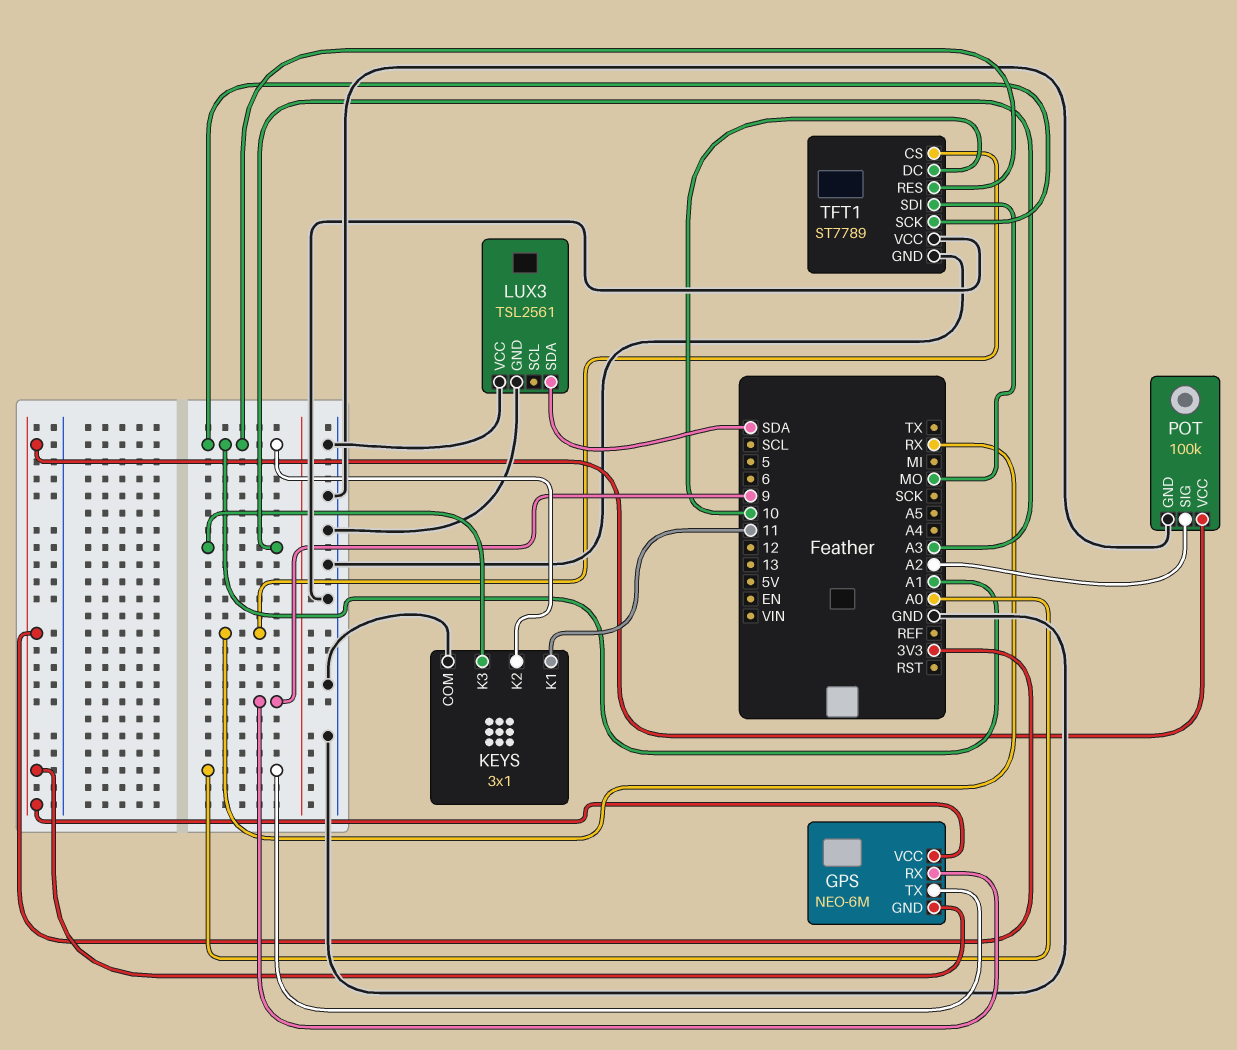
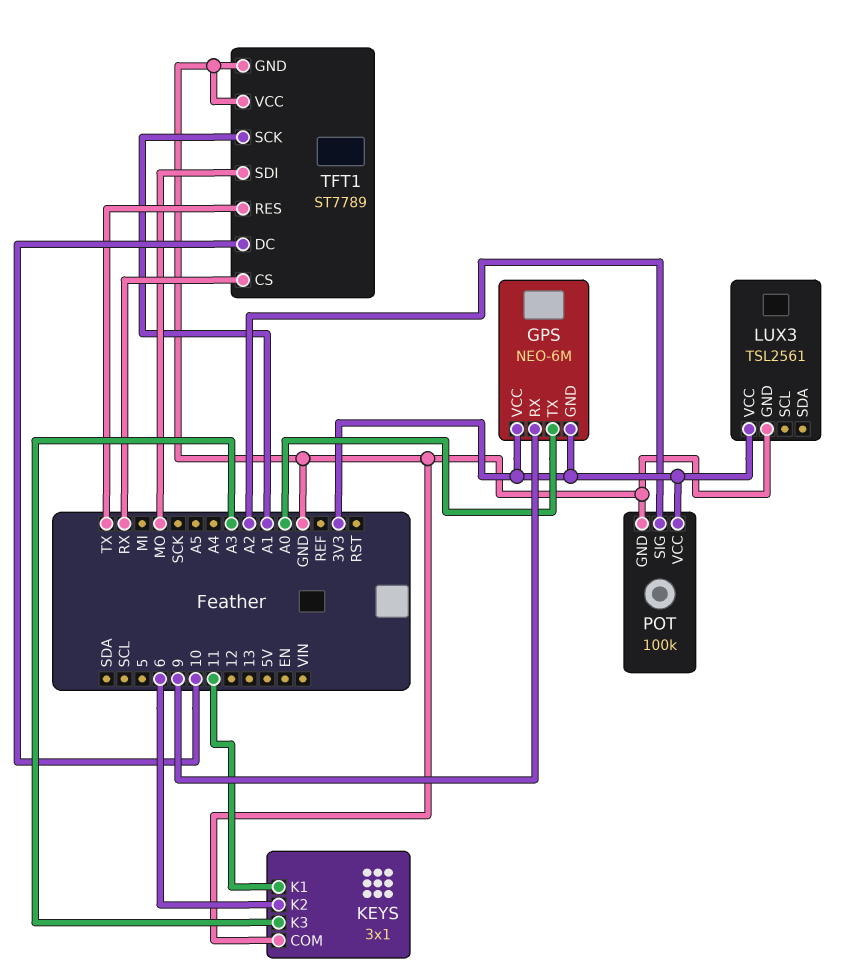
KEYS pin K2: A1 -> 6
LUX3 pin SDA: SDA -> none
LUX3 pin VCC: GND -> 3V3
TFT1 pin RES: A1 -> TX

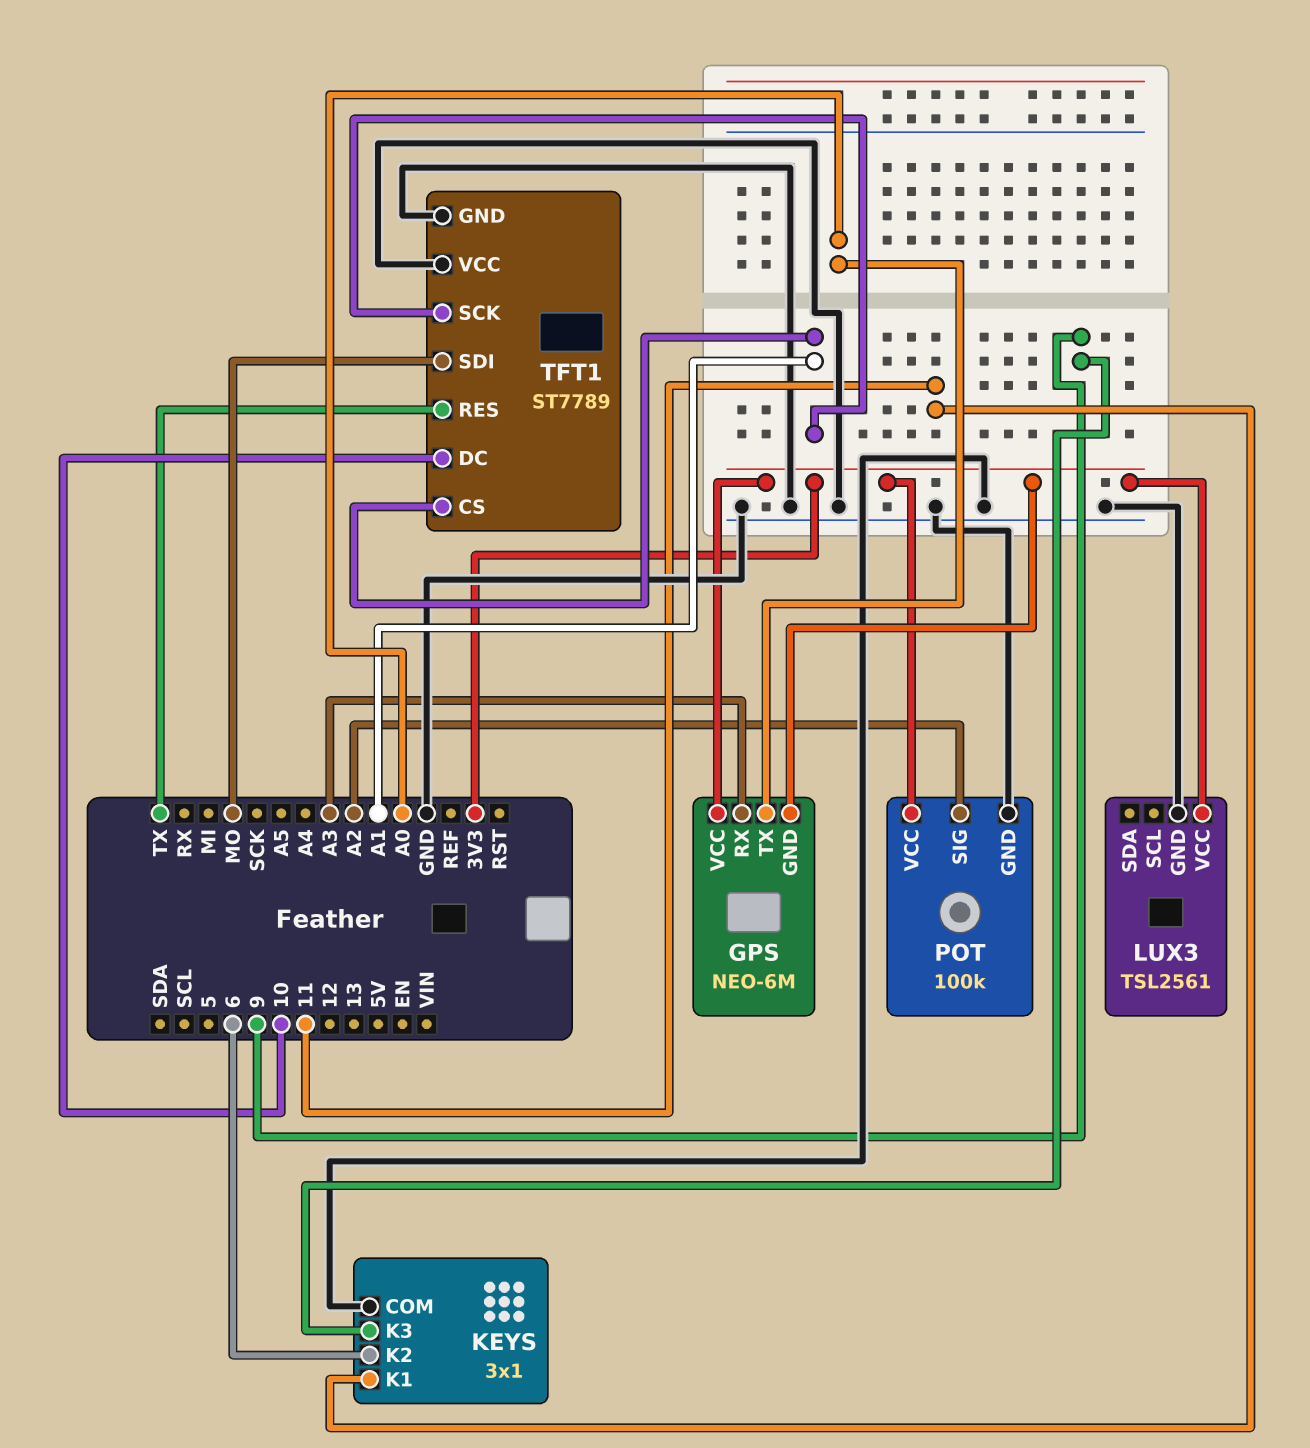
GPS pin RX: 9 -> A3
KEYS pin K3: A3 -> 9
TFT1 pin CS: RX -> A1

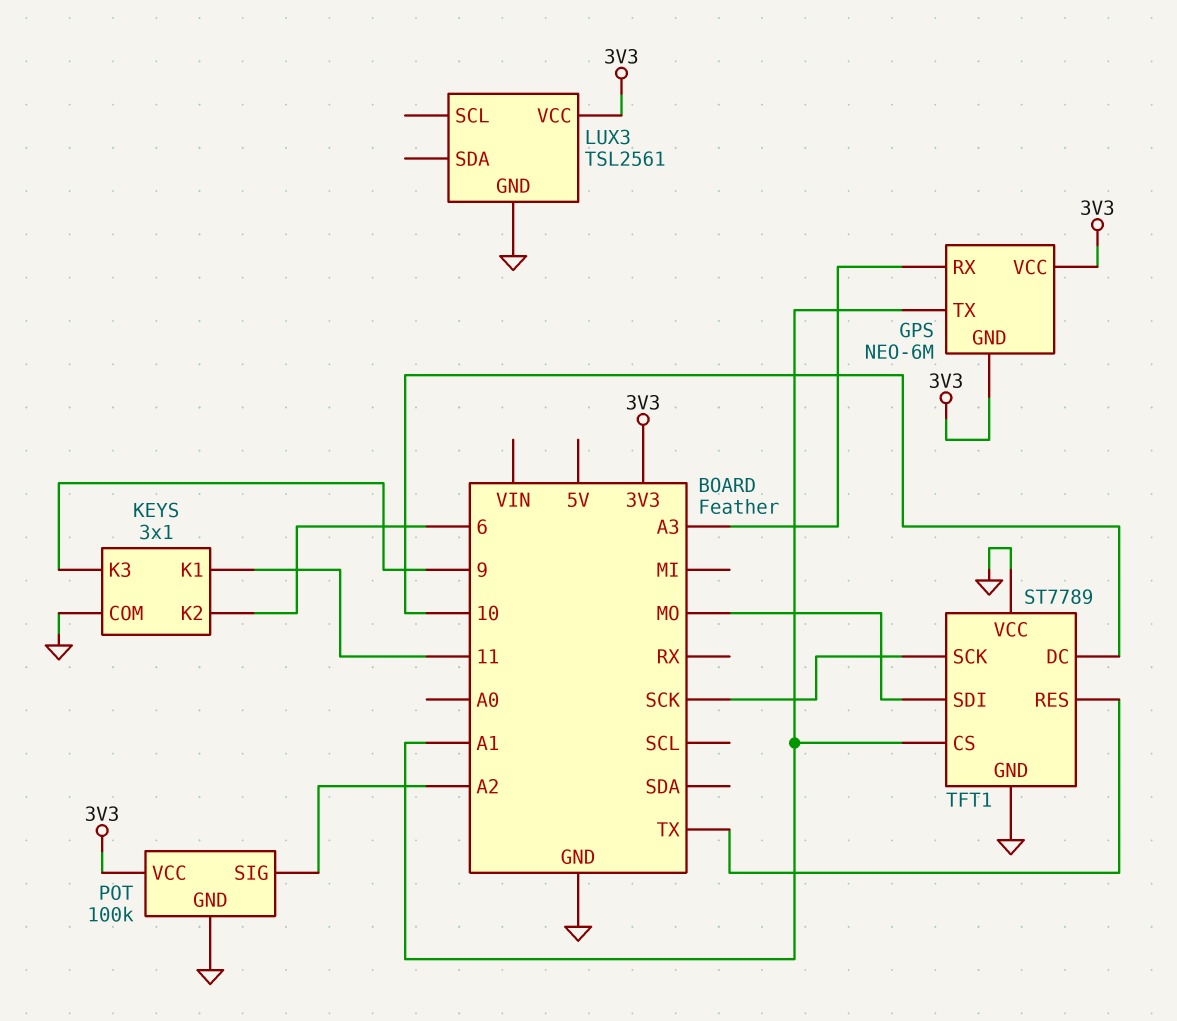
GPS pin TX: A0 -> A1
TFT1 pin SCK: A1 -> SCK

